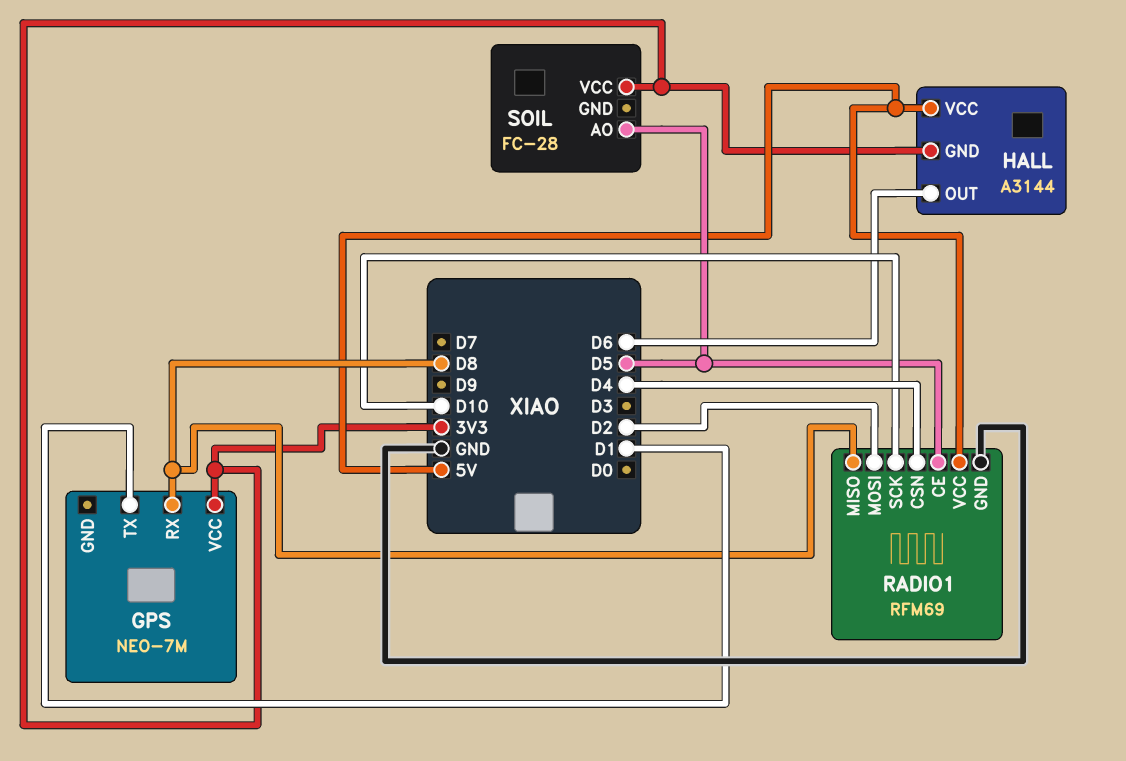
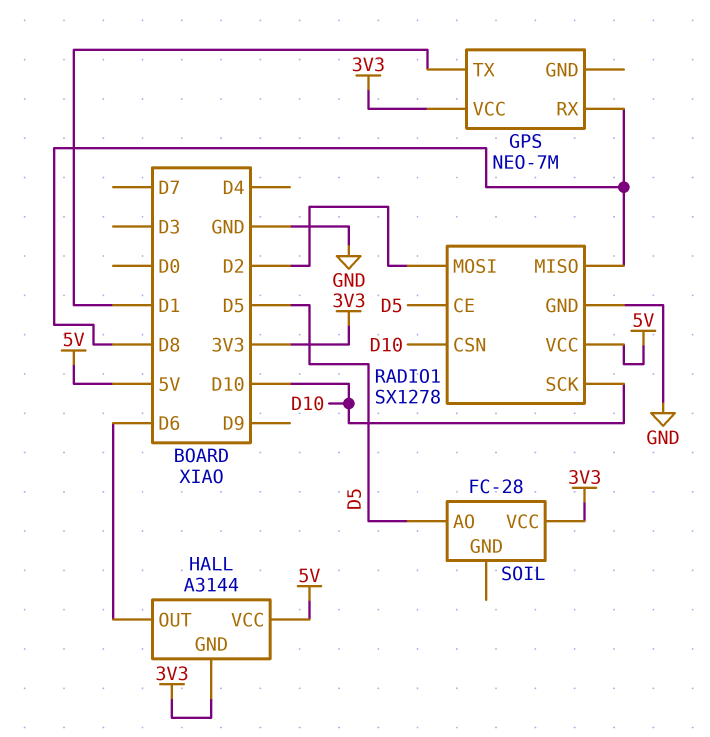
RADIO1: RFM69 -> SX1278
RADIO1 pin CSN: D4 -> D10

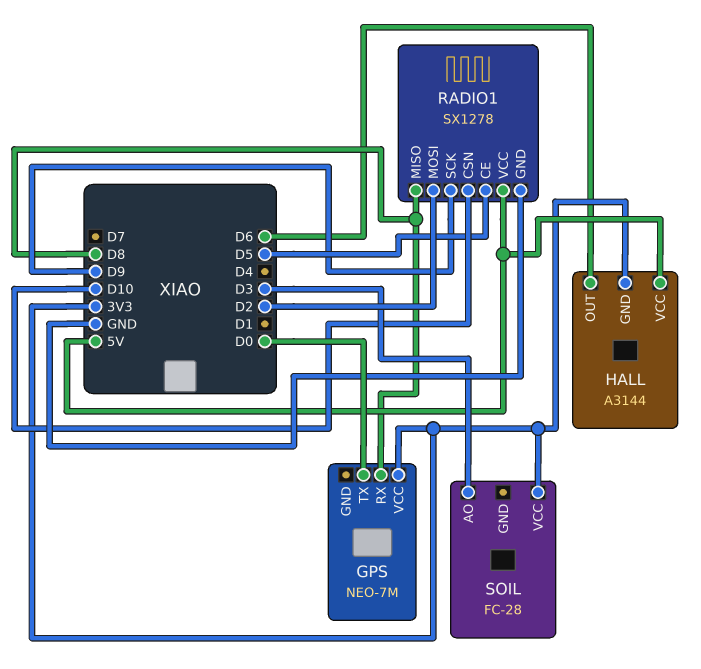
GPS pin TX: D1 -> D0
RADIO1 pin SCK: D10 -> D9
SOIL pin AO: D5 -> D3

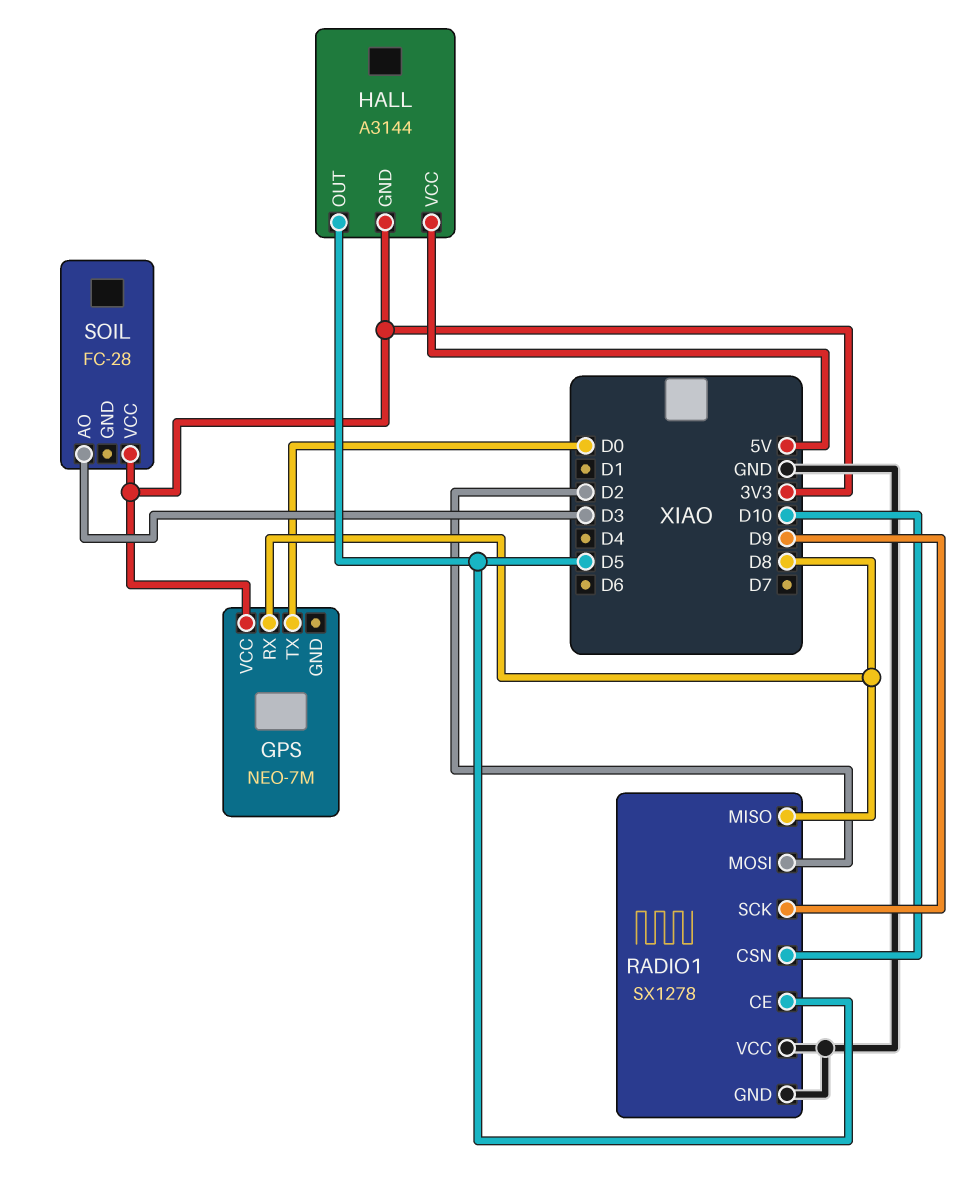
HALL pin OUT: D6 -> D5
RADIO1 pin VCC: 5V -> GND

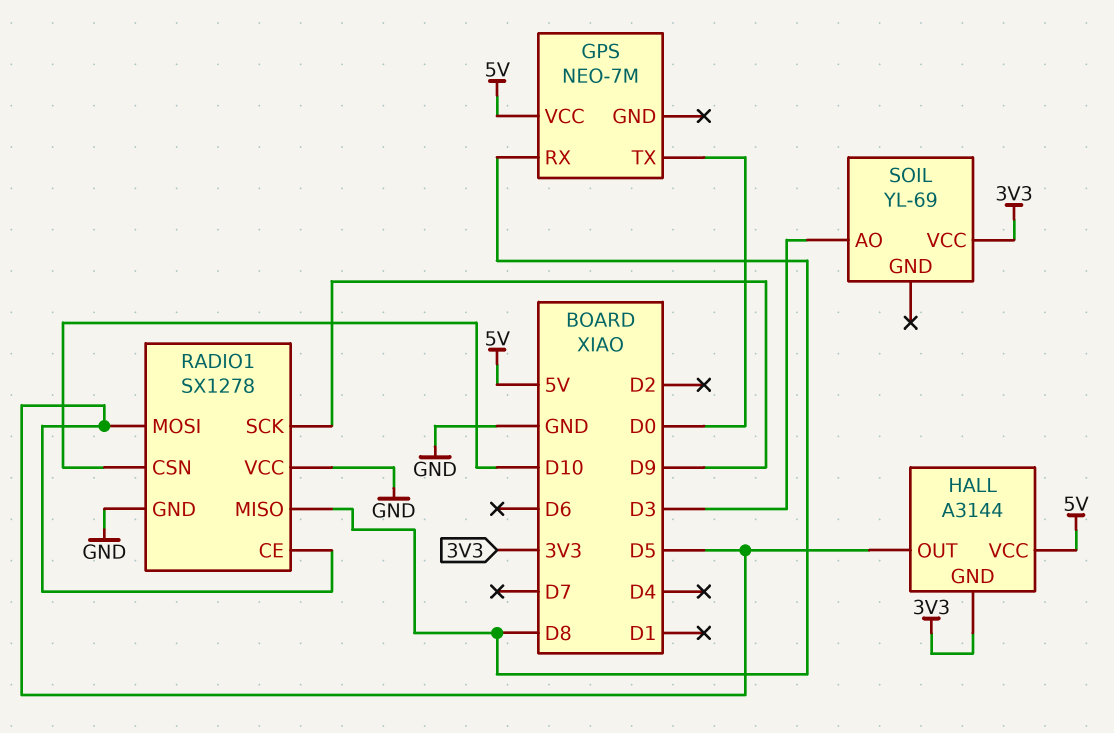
GPS pin VCC: 3V3 -> 5V
RADIO1 pin MOSI: D2 -> D5
SOIL: FC-28 -> YL-69

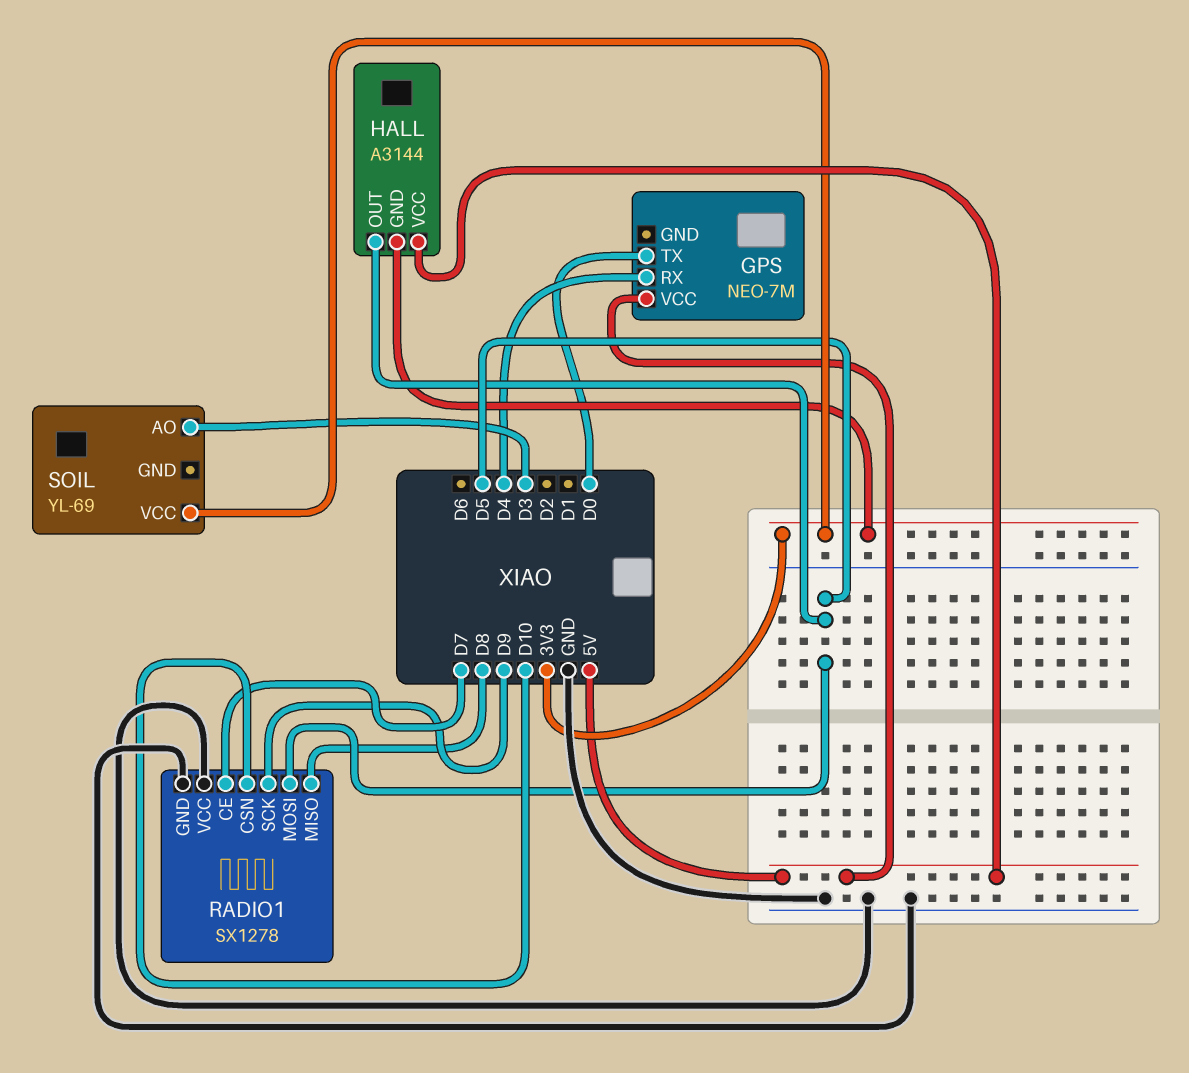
GPS pin RX: D8 -> D4
RADIO1 pin CE: D5 -> D7

